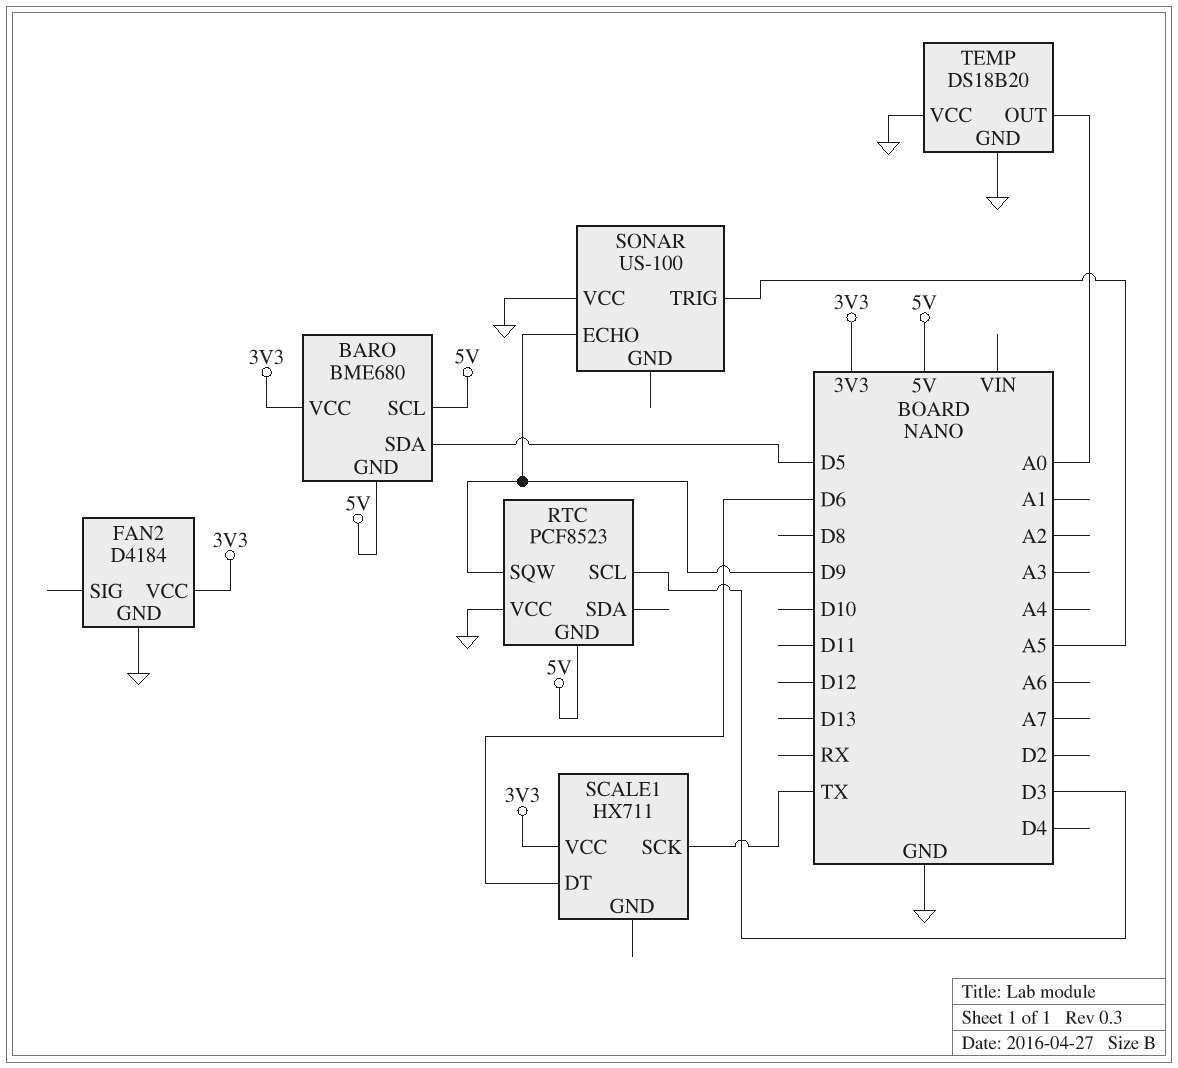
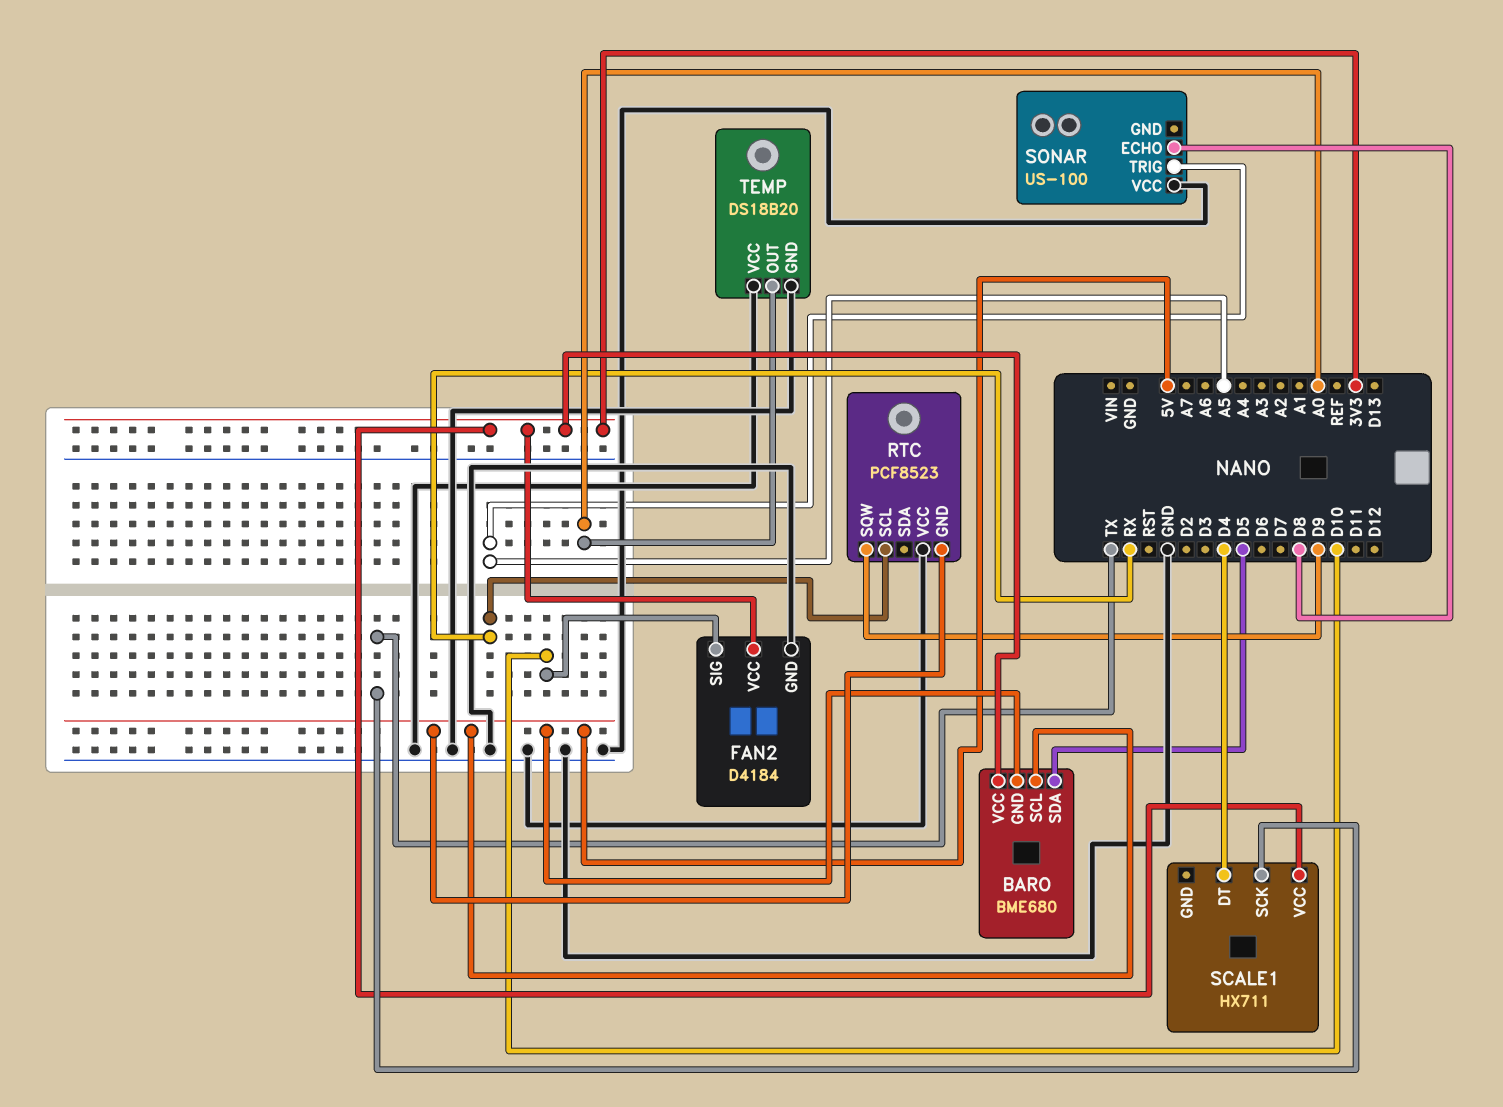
FAN2 pin SIG: none -> D10
RTC pin SCL: D3 -> RX
SCALE1 pin DT: D6 -> D4
SONAR pin ECHO: D9 -> D8

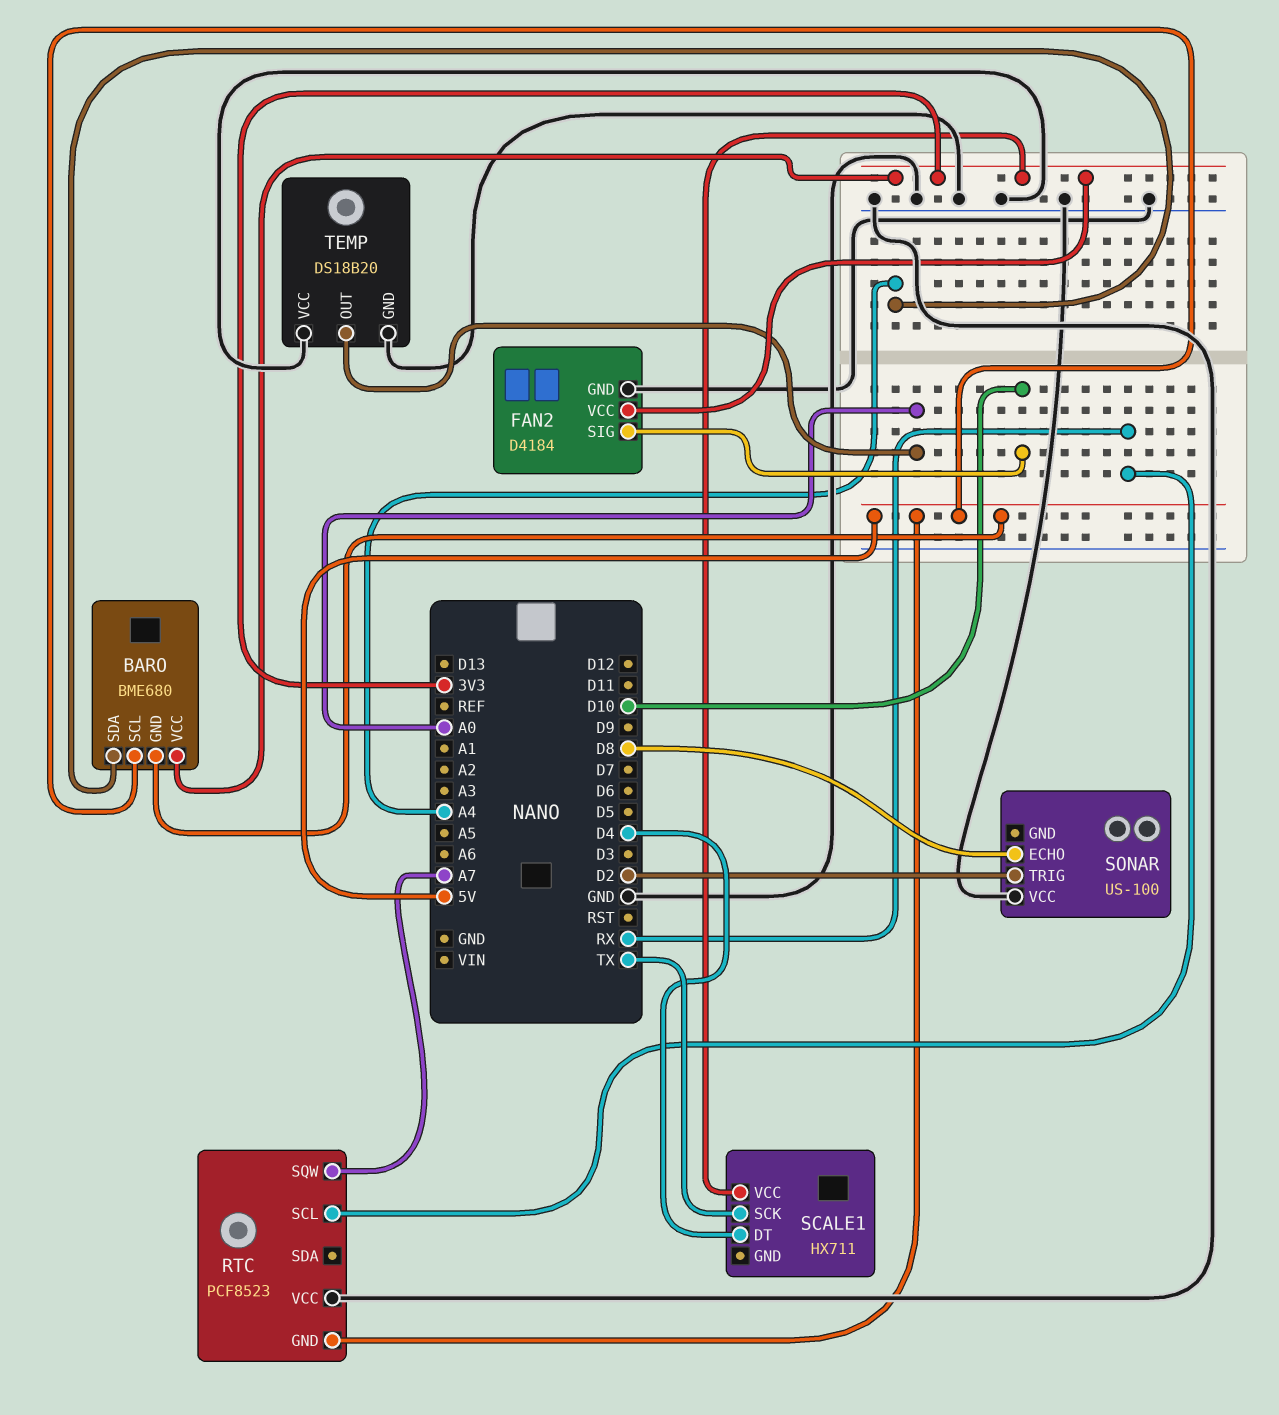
BARO pin SDA: D5 -> A4
RTC pin SQW: D9 -> A7
SONAR pin TRIG: A5 -> D2

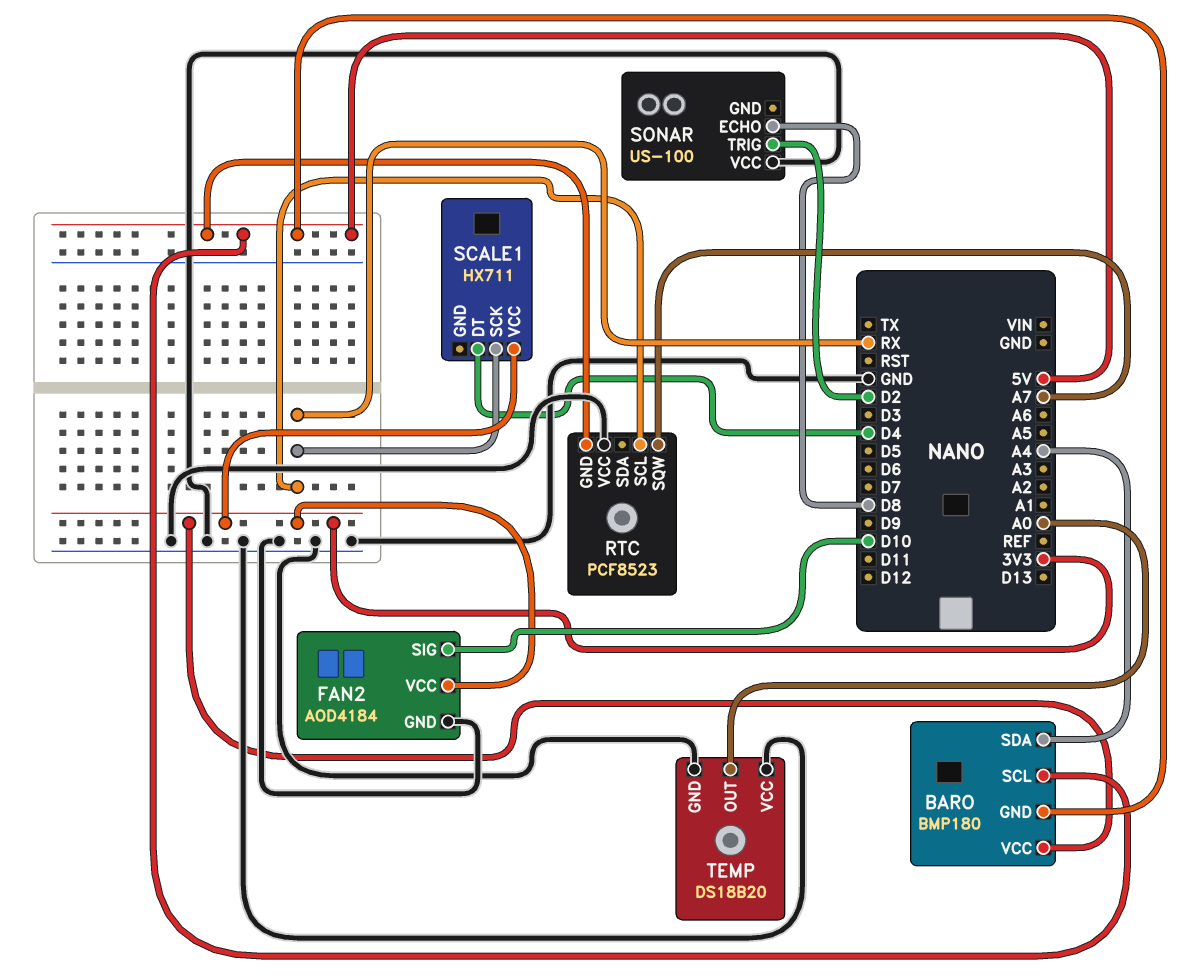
BARO: BME680 -> BMP180
FAN2: D4184 -> AOD4184
SCALE1 pin SCK: TX -> RX

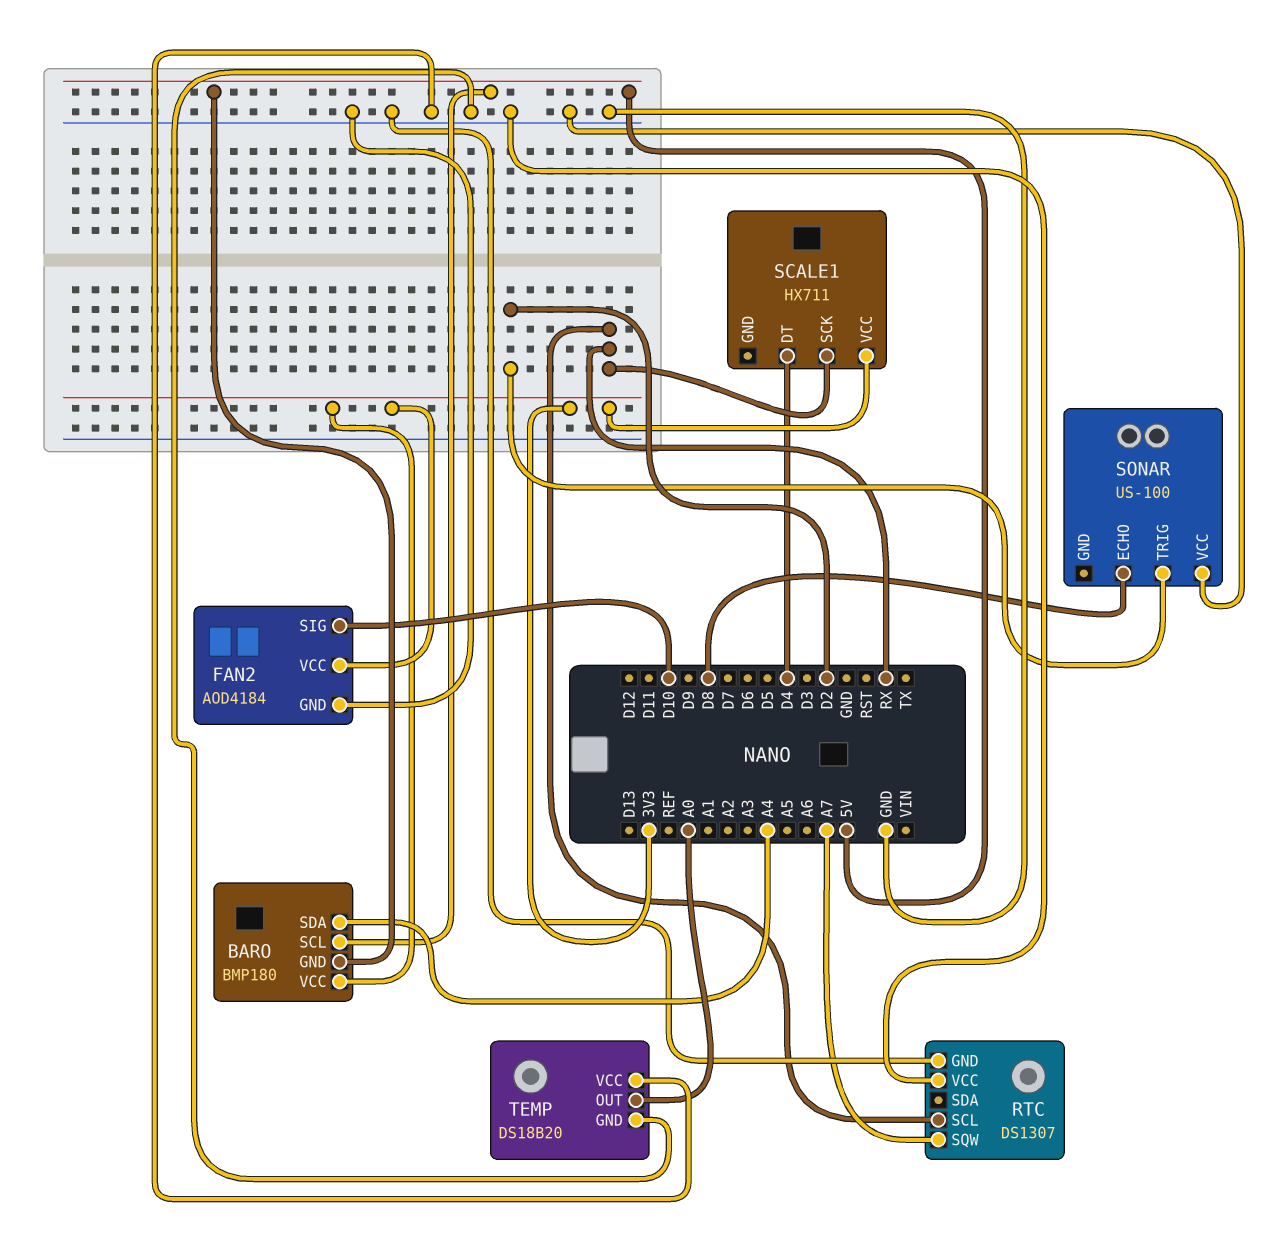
RTC: PCF8523 -> DS1307
RTC pin GND: 5V -> GND

